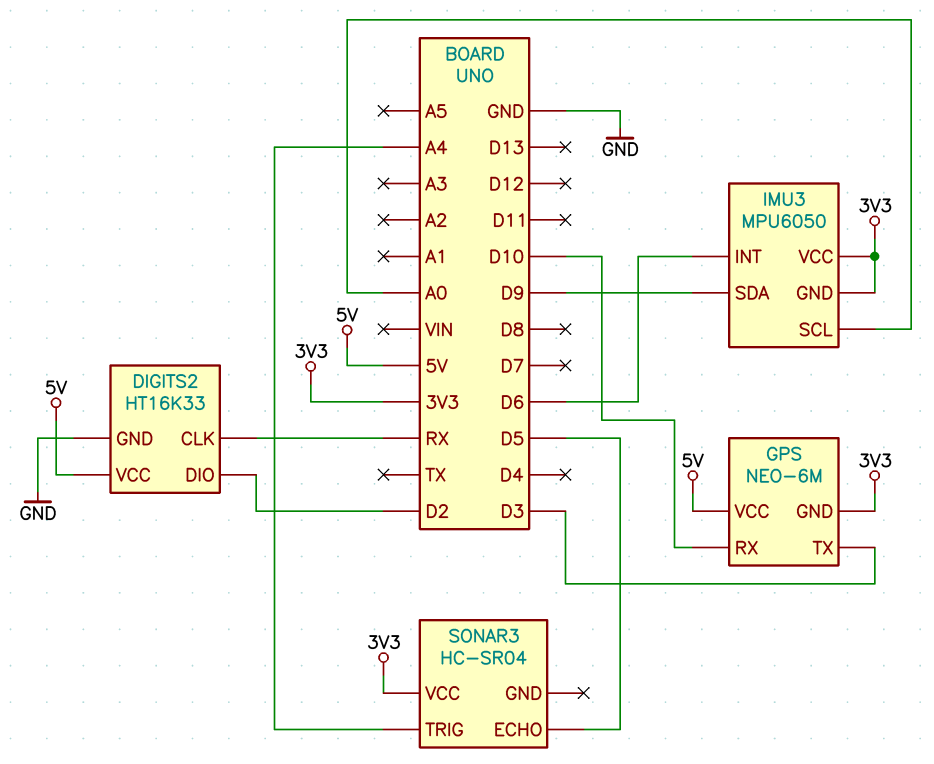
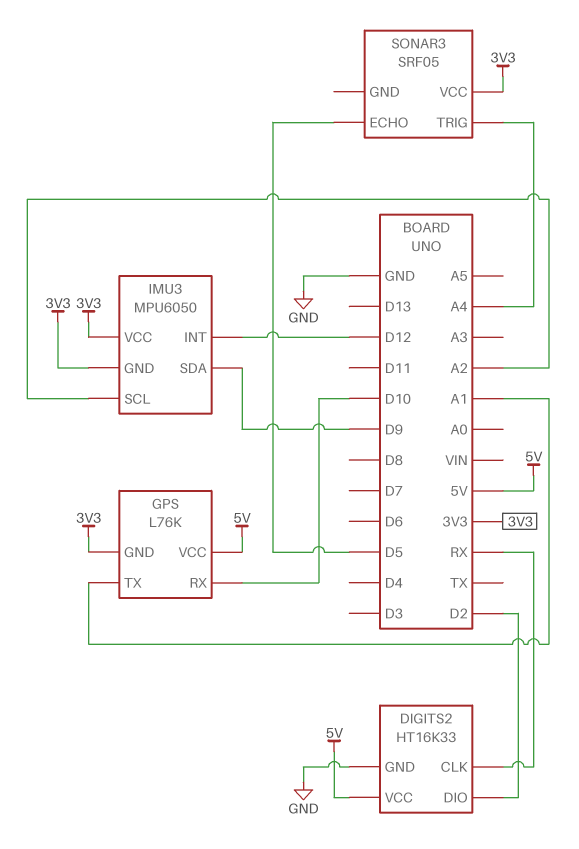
GPS: NEO-6M -> L76K
GPS pin TX: D3 -> A1
IMU3 pin INT: D6 -> D12
IMU3 pin SCL: A0 -> A2
SONAR3: HC-SR04 -> SRF05

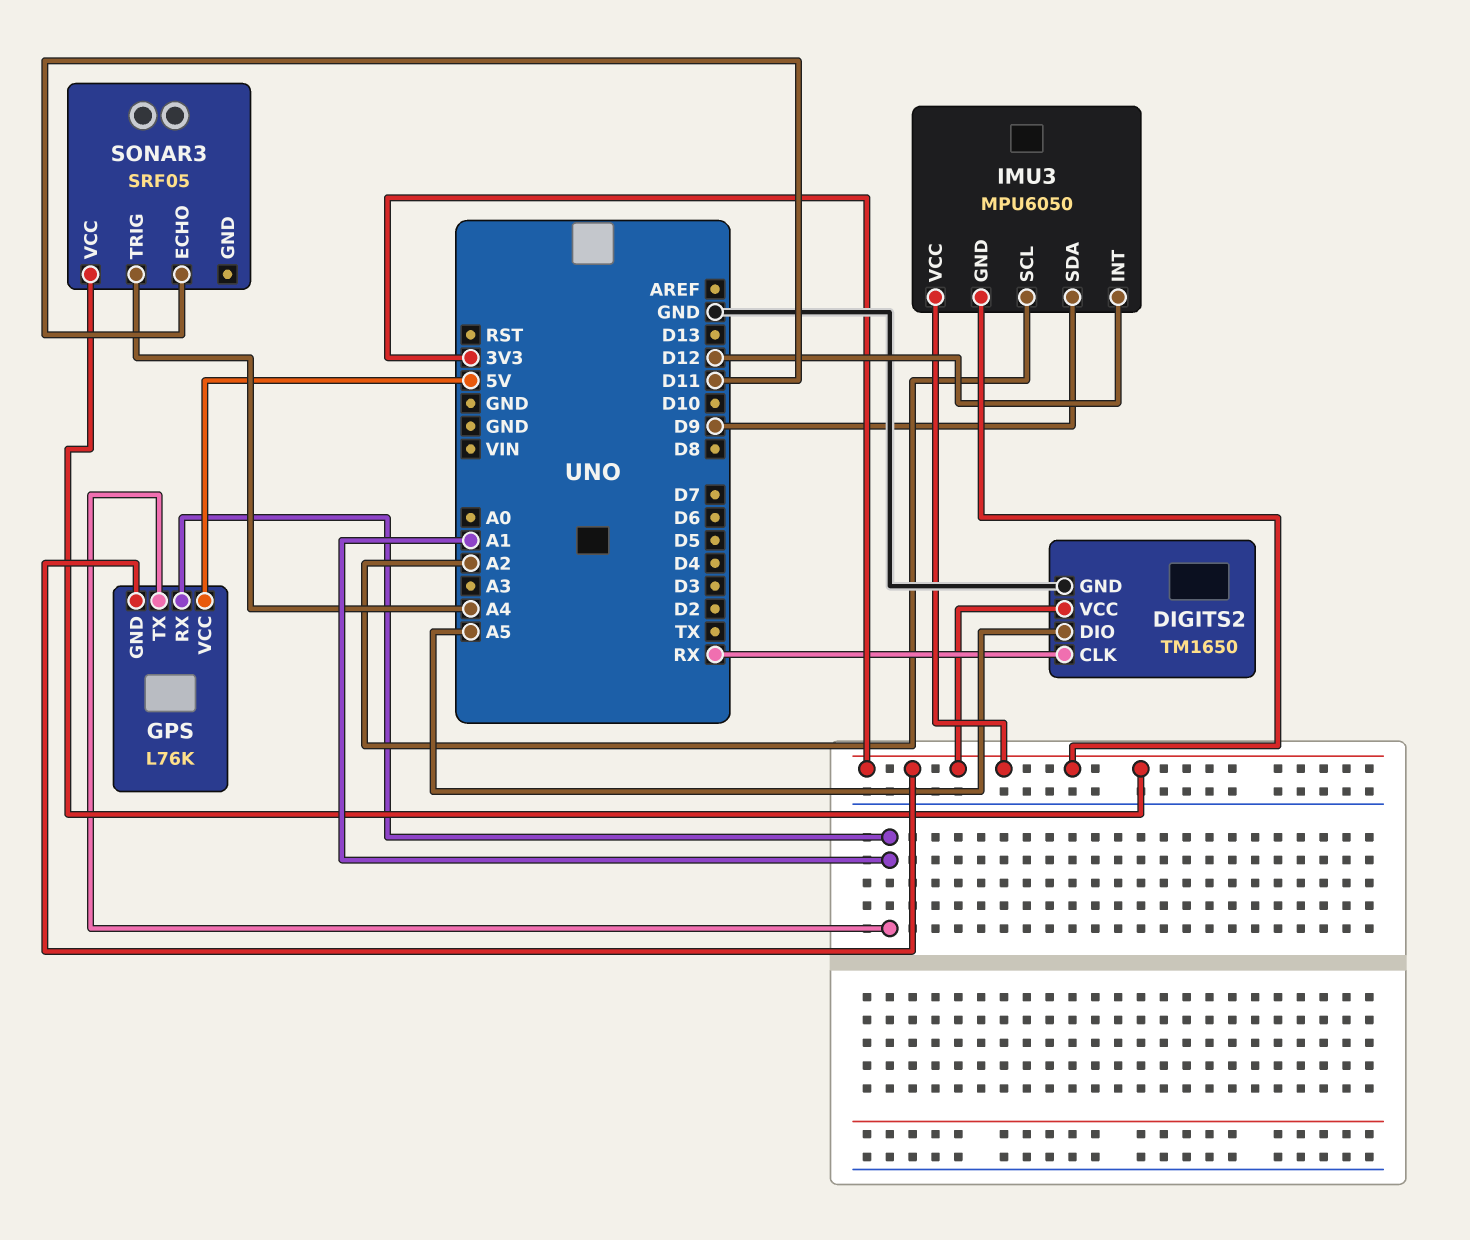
DIGITS2: HT16K33 -> TM1650
DIGITS2 pin DIO: D2 -> A5
DIGITS2 pin VCC: 5V -> 3V3
GPS pin RX: D10 -> A1
SONAR3 pin ECHO: D5 -> D11

